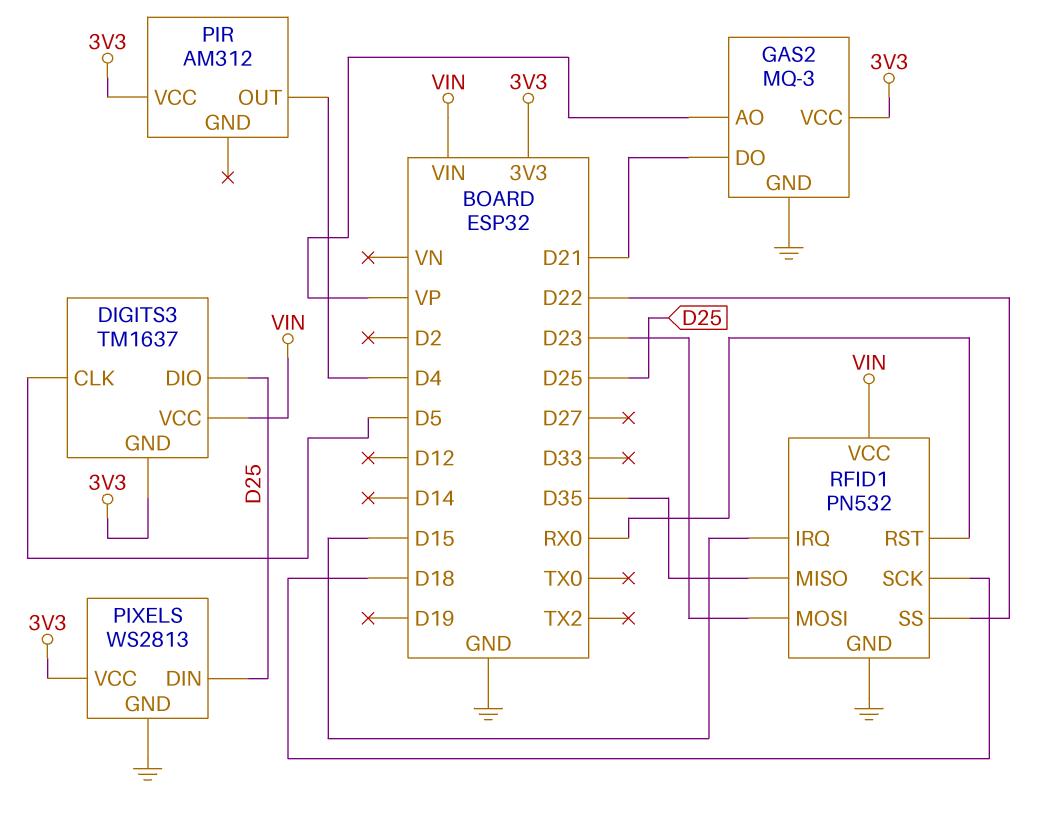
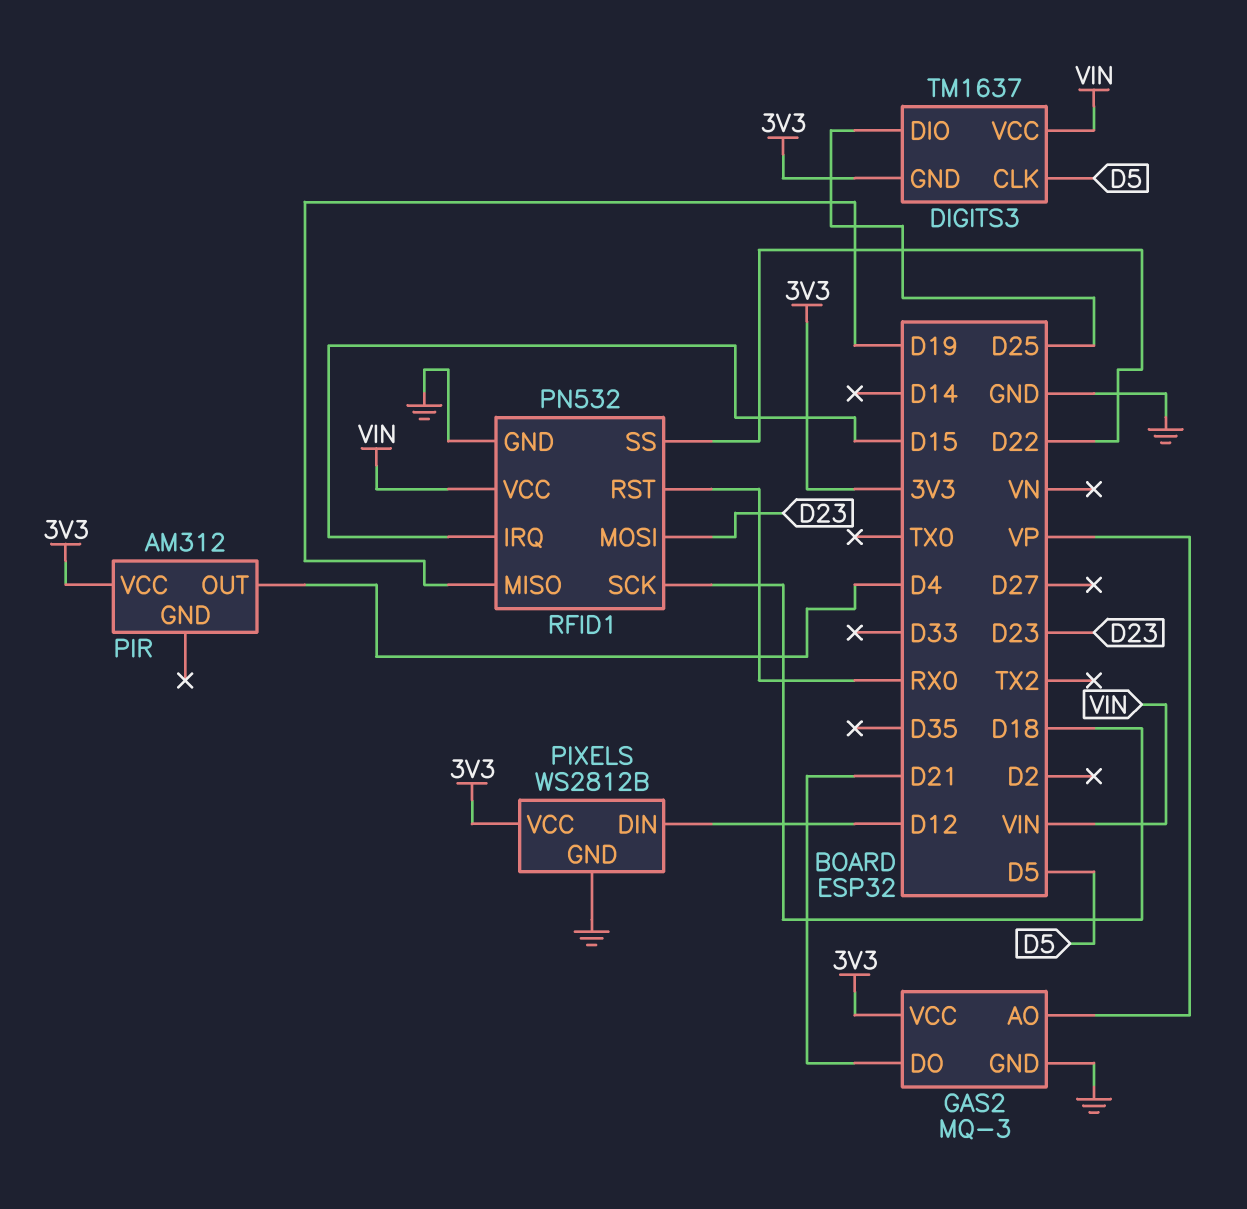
PIXELS: WS2813 -> WS2812B
PIXELS pin DIN: D25 -> D12
RFID1 pin MISO: D35 -> D19

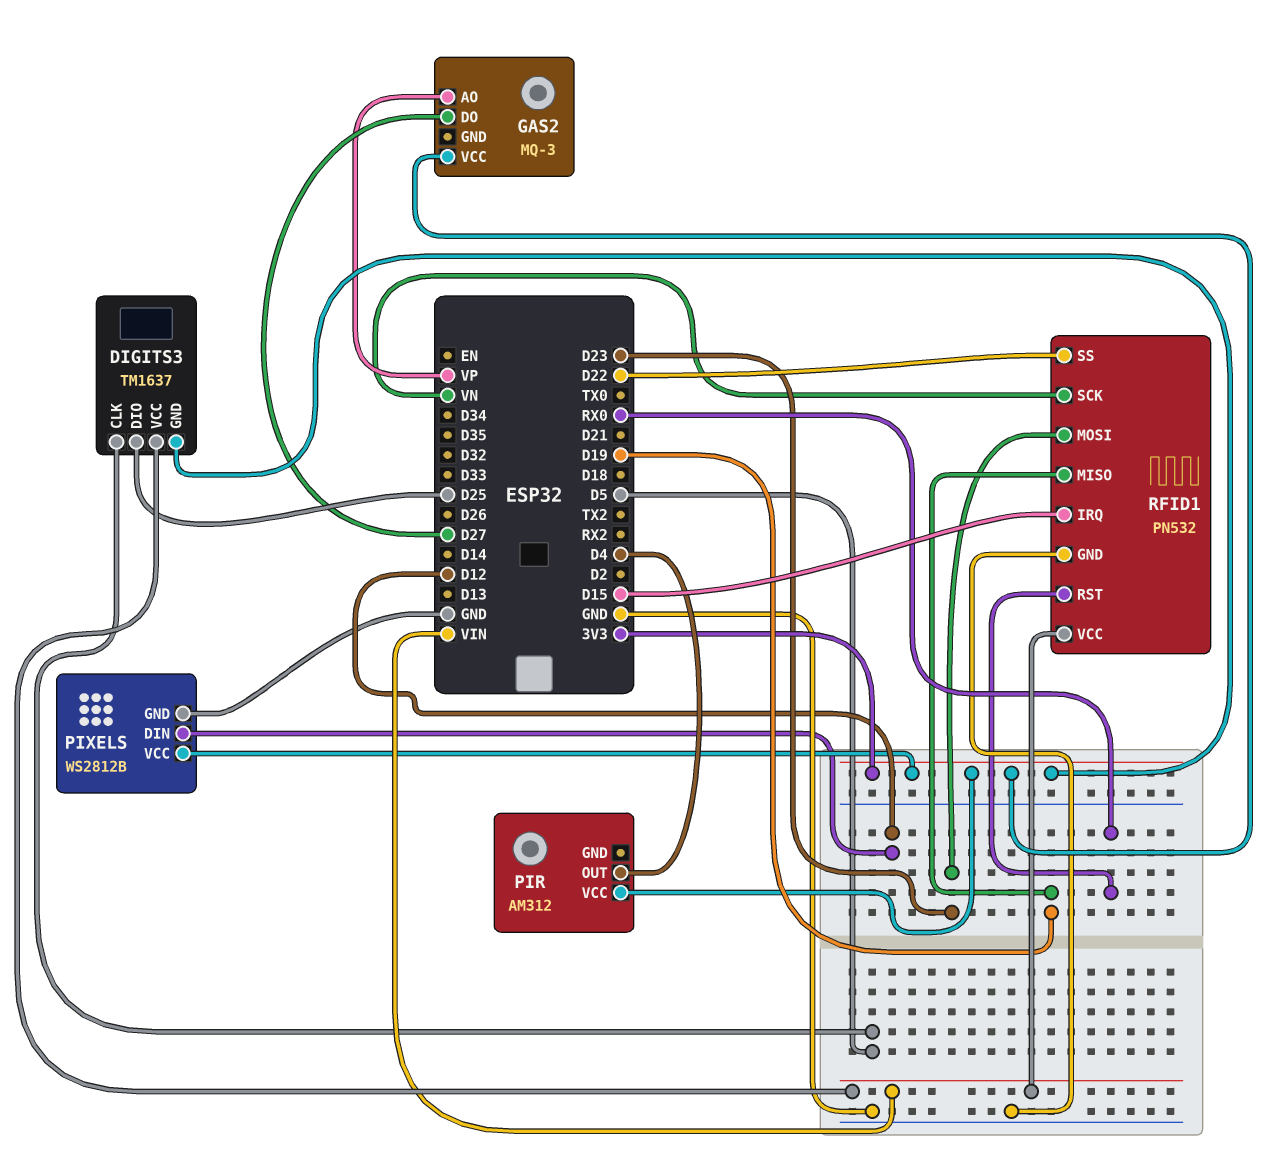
GAS2 pin DO: D21 -> D27
GAS2 pin GND: GND -> none
RFID1 pin SCK: D18 -> VN

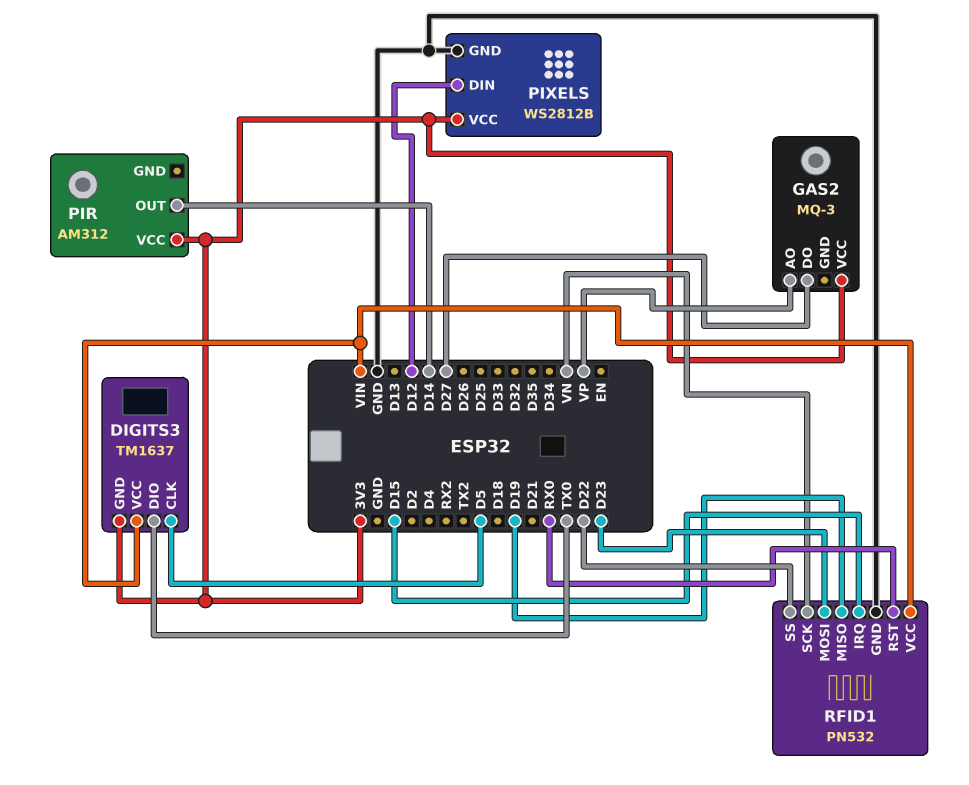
DIGITS3 pin DIO: D25 -> TX0
PIR pin OUT: D4 -> D14

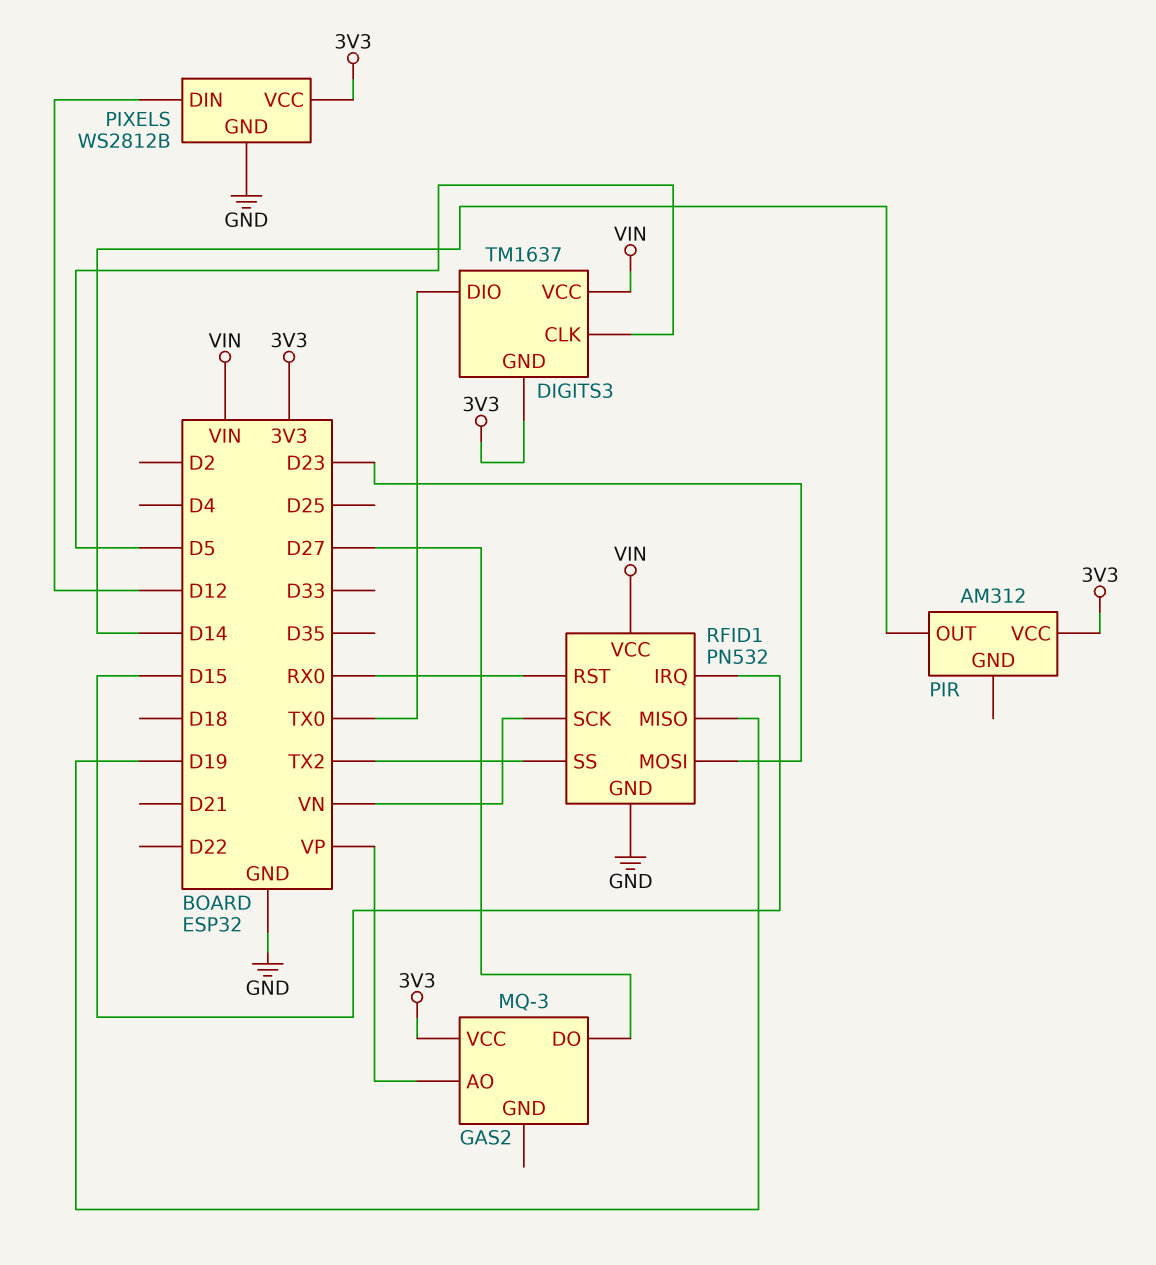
RFID1 pin SS: D22 -> TX2

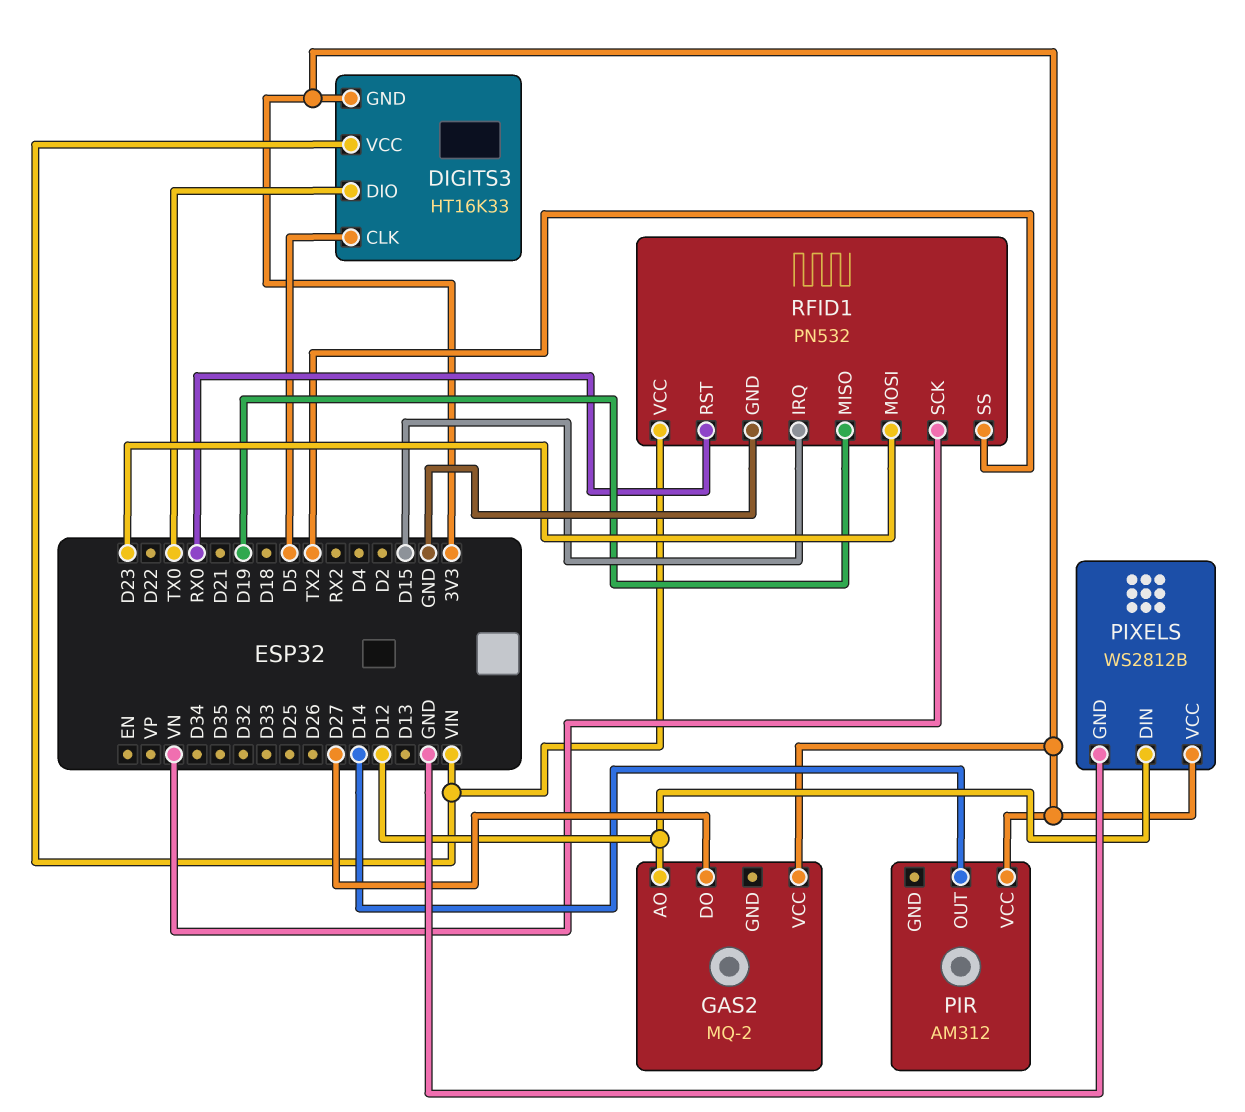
DIGITS3: TM1637 -> HT16K33
GAS2: MQ-3 -> MQ-2
GAS2 pin AO: VP -> D12

